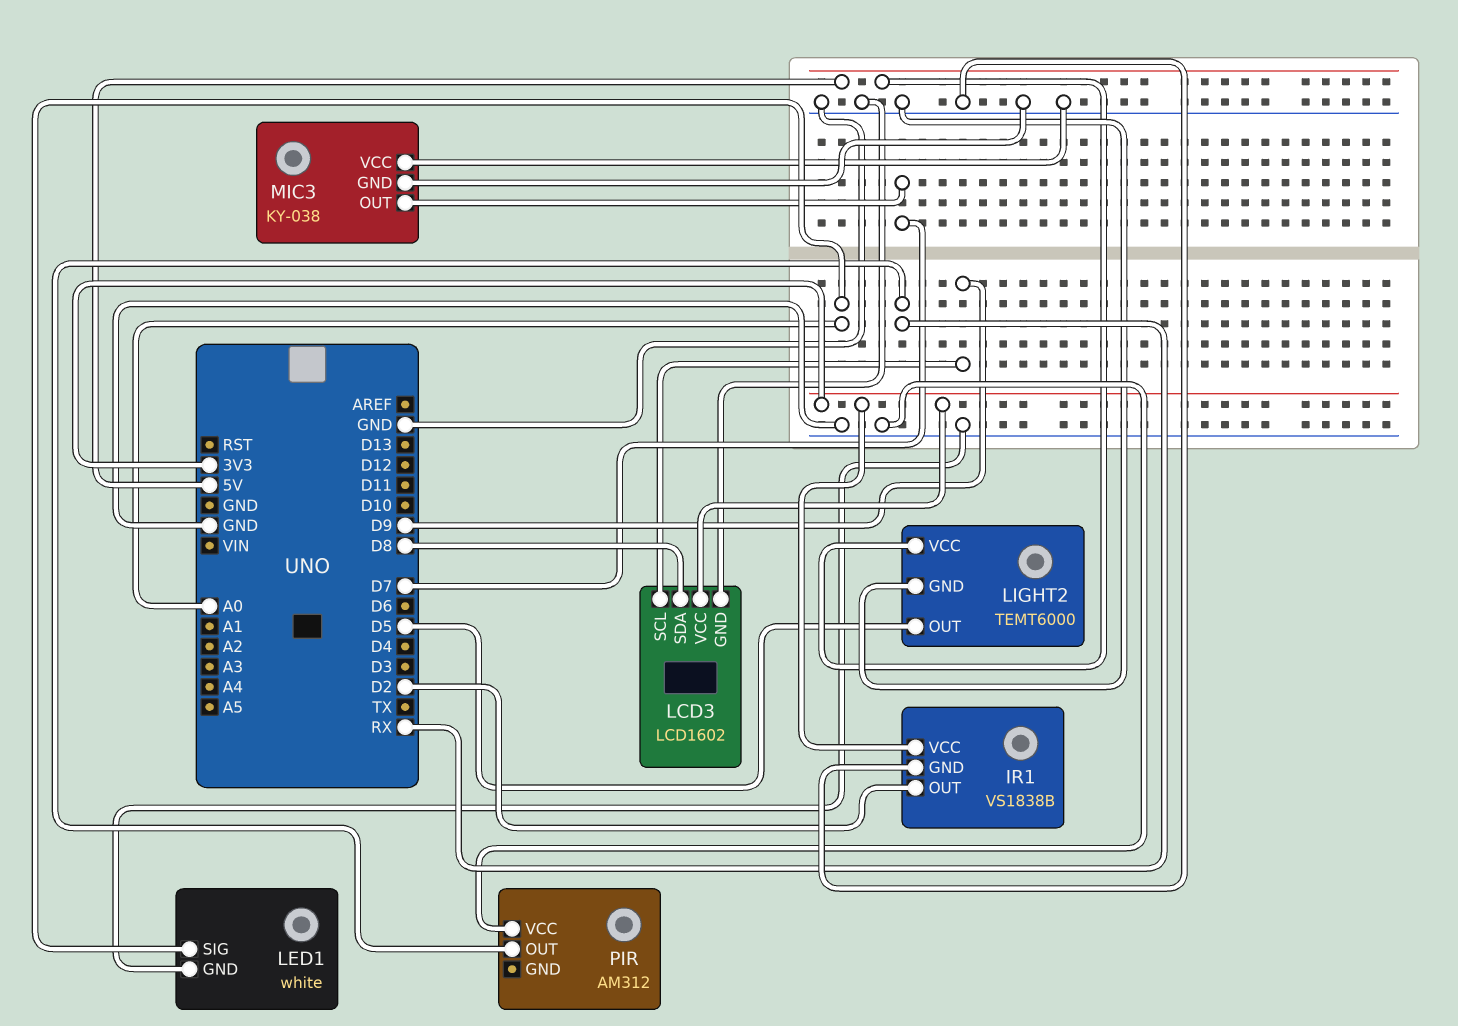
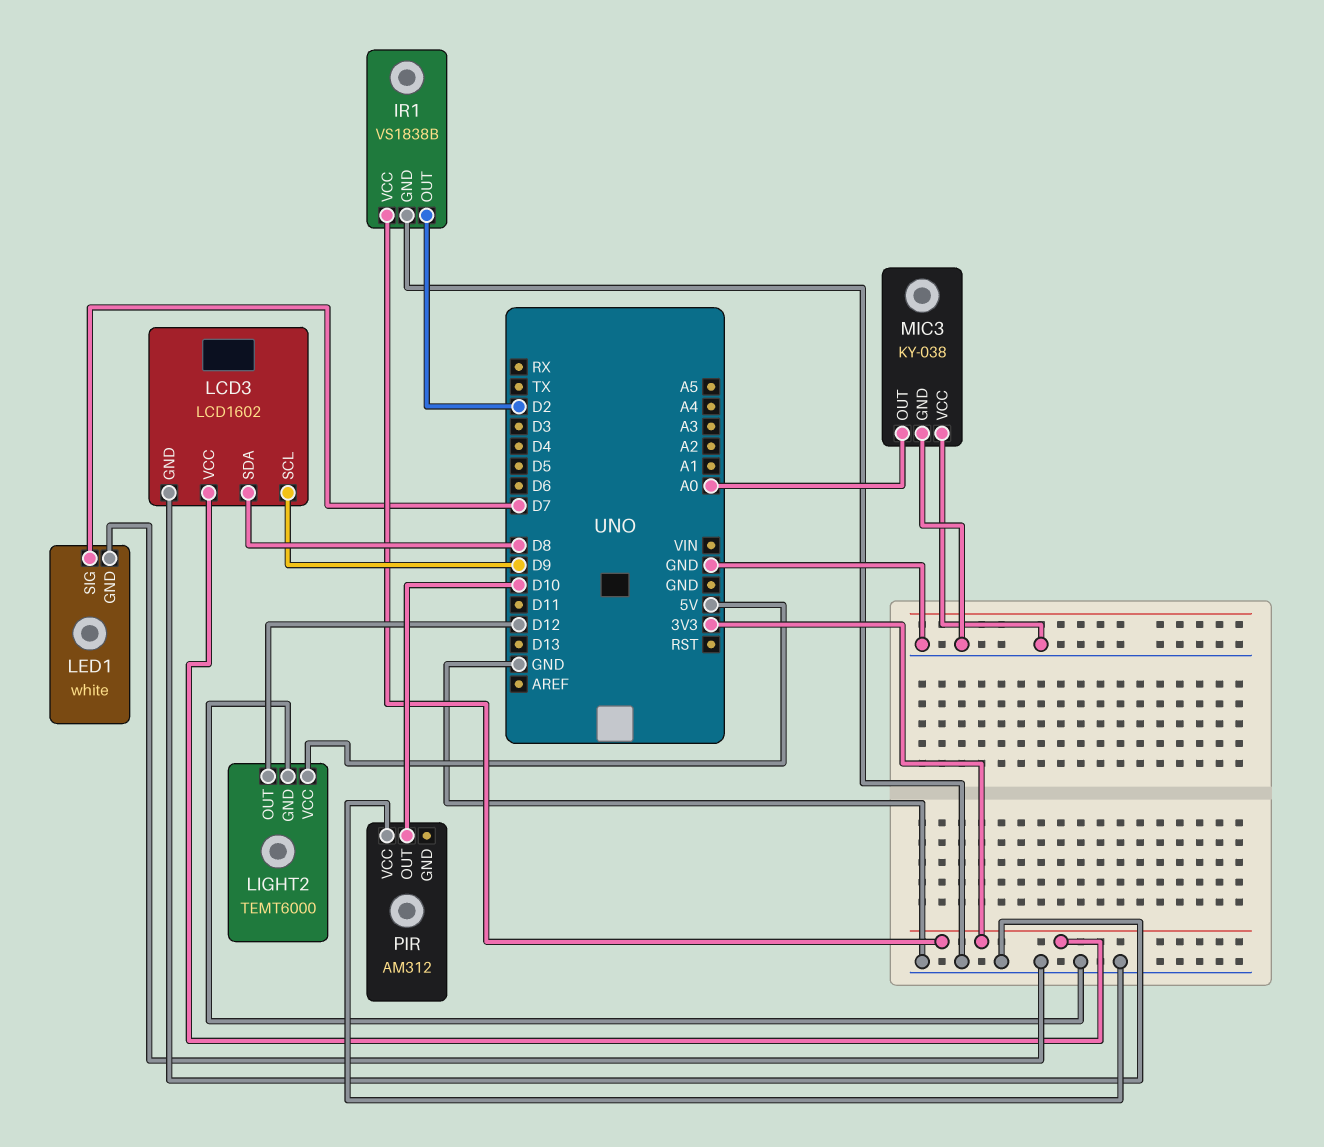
LED1 pin SIG: A0 -> D7
LIGHT2 pin OUT: D5 -> D12
MIC3 pin OUT: D7 -> A0
PIR pin OUT: RX -> D10

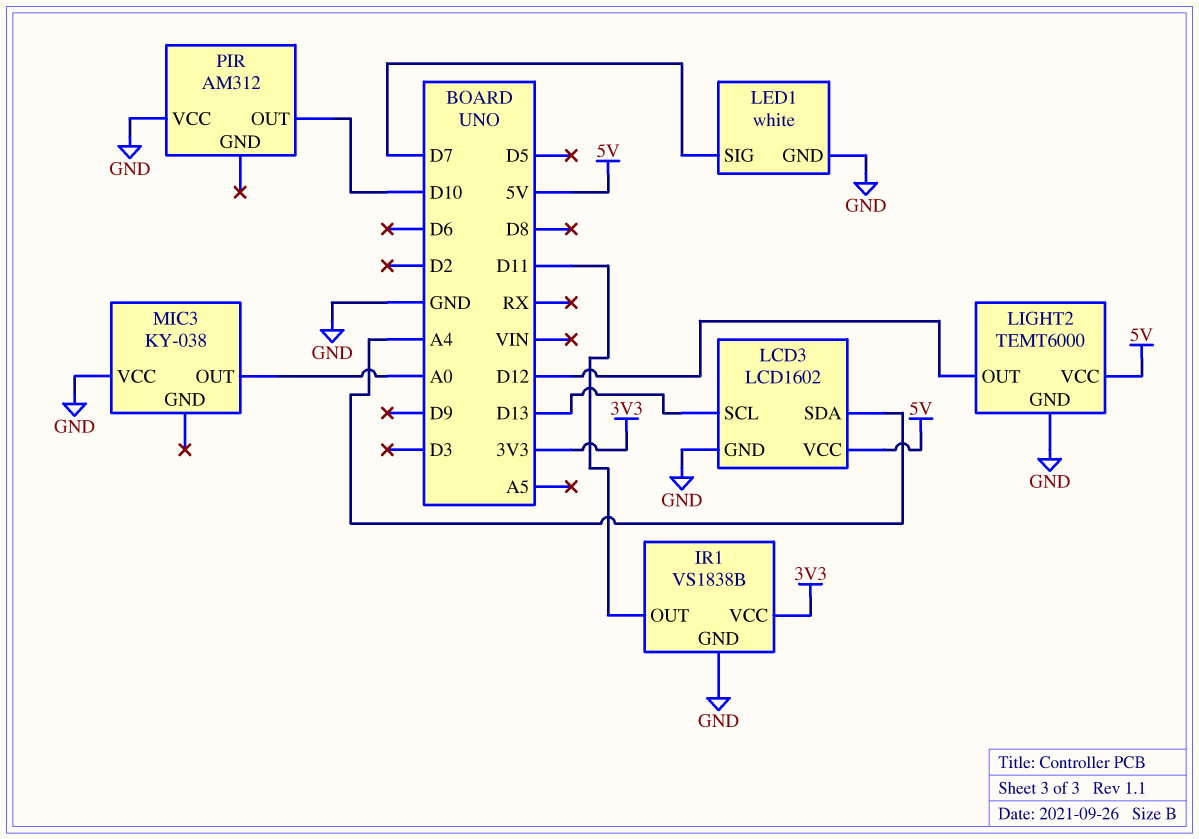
IR1 pin OUT: D2 -> D11
LCD3 pin SCL: D9 -> D13
LCD3 pin SDA: D8 -> A4
LCD3 pin VCC: 3V3 -> 5V
MIC3 pin GND: GND -> none

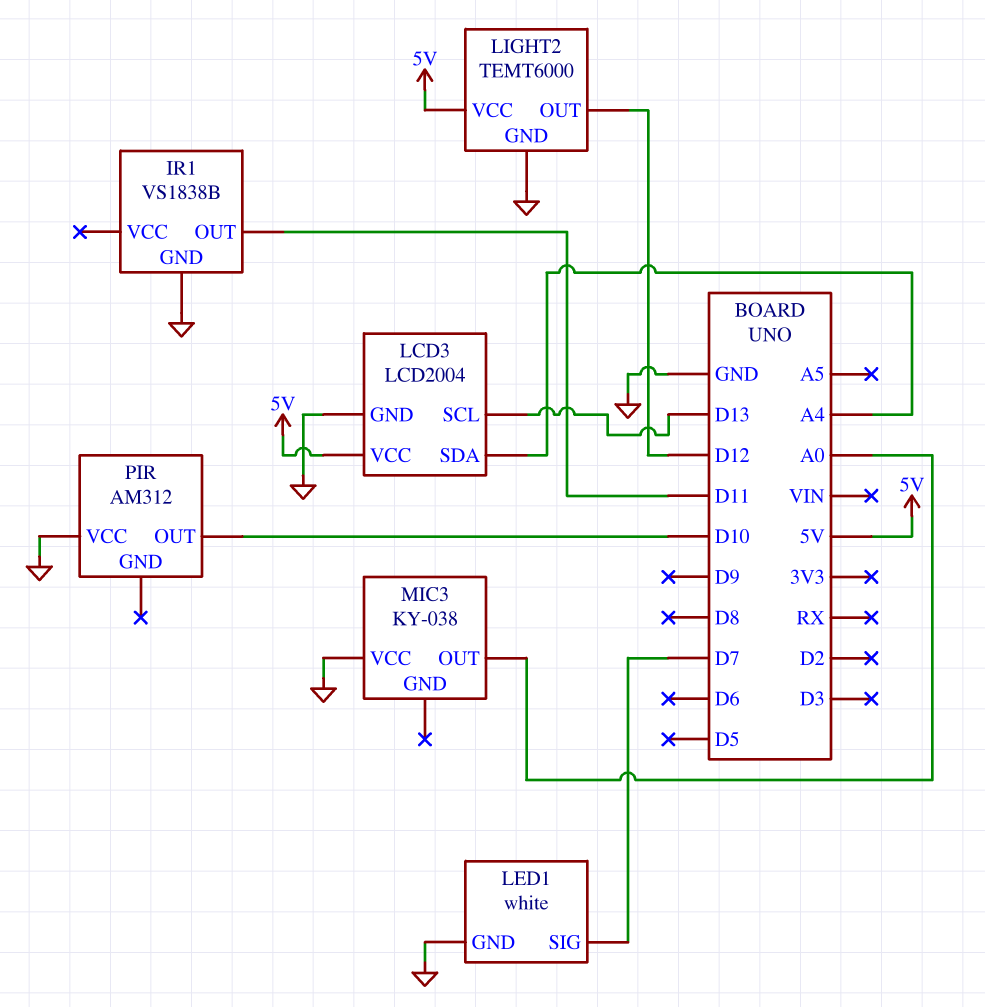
IR1 pin VCC: 3V3 -> none
LCD3: LCD1602 -> LCD2004

